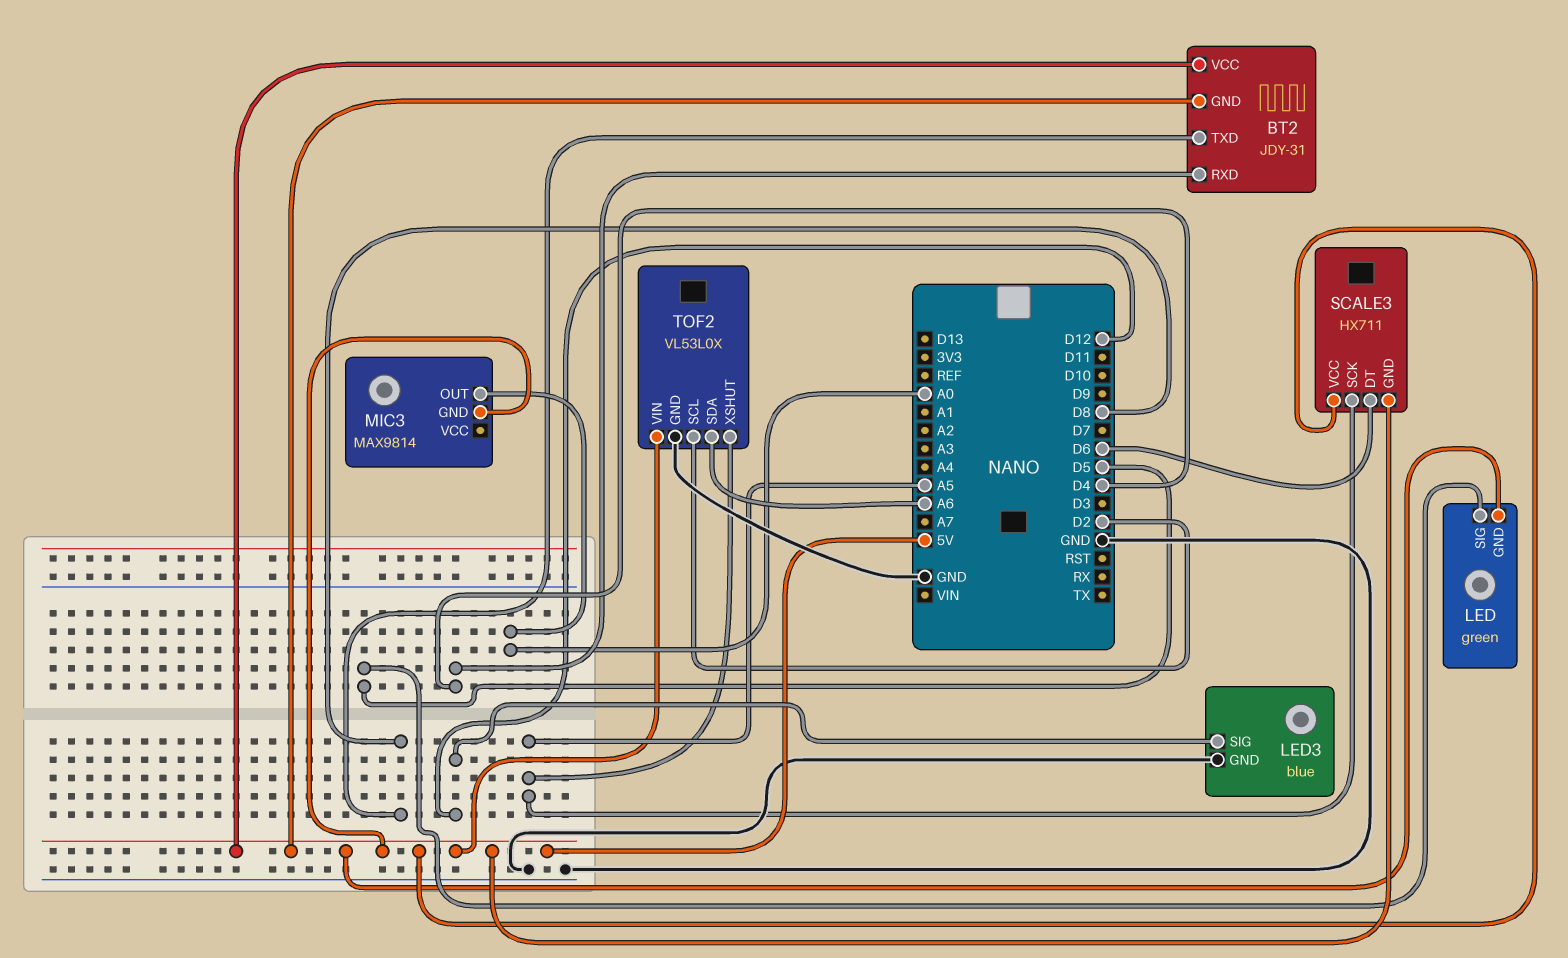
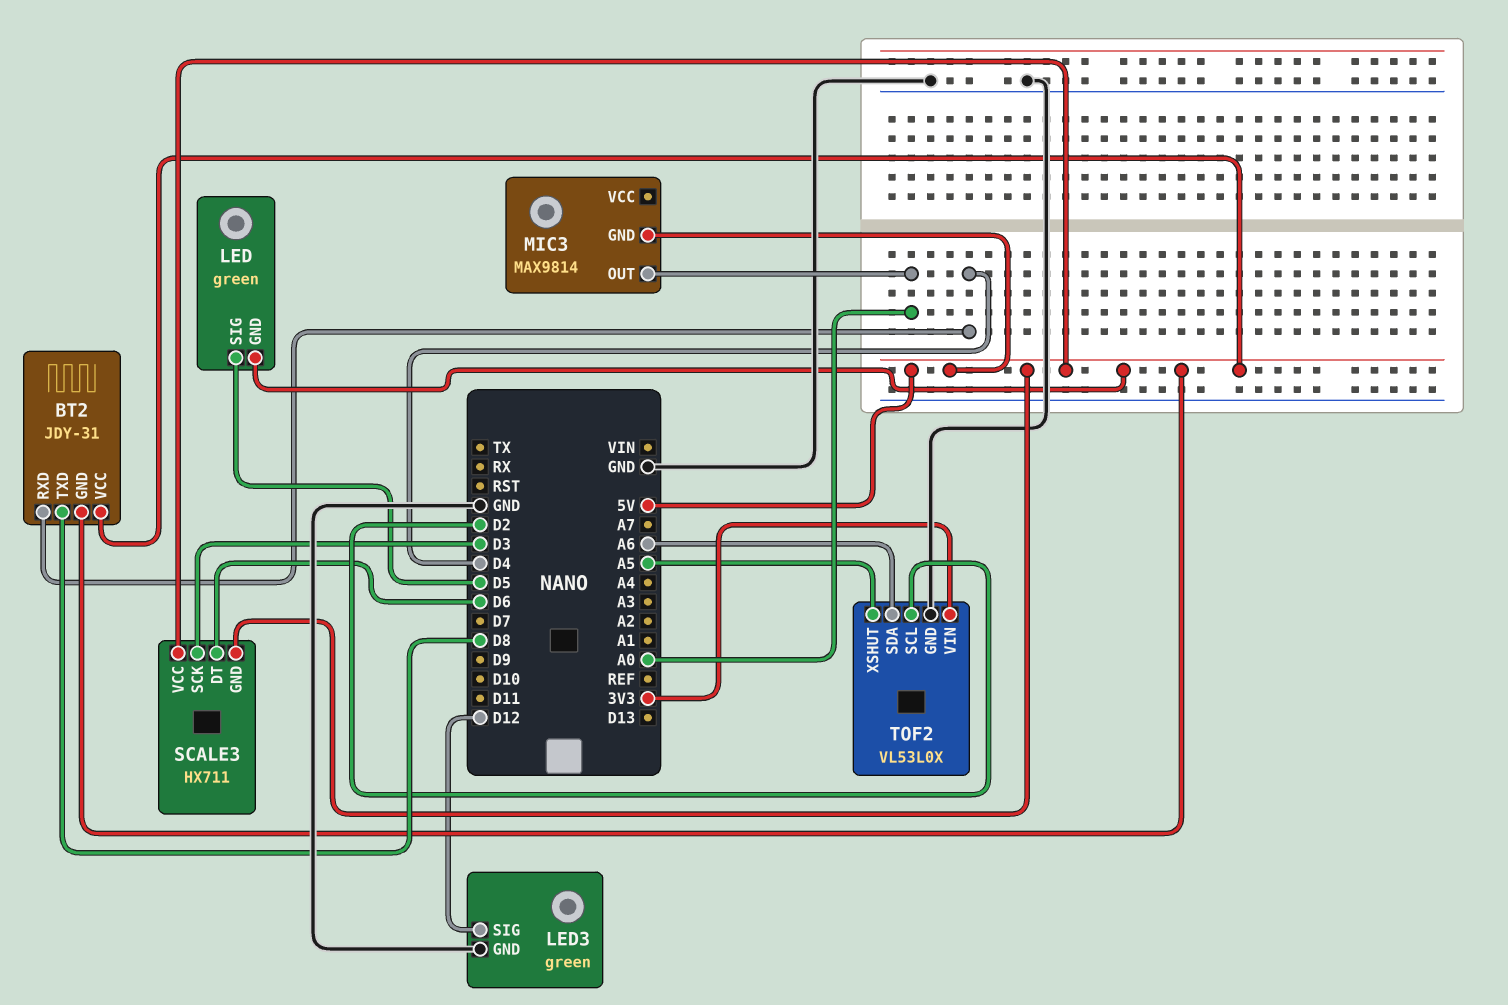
LED3: blue -> green
SCALE3 pin SCK: A5 -> D3
TOF2 pin VIN: 5V -> 3V3

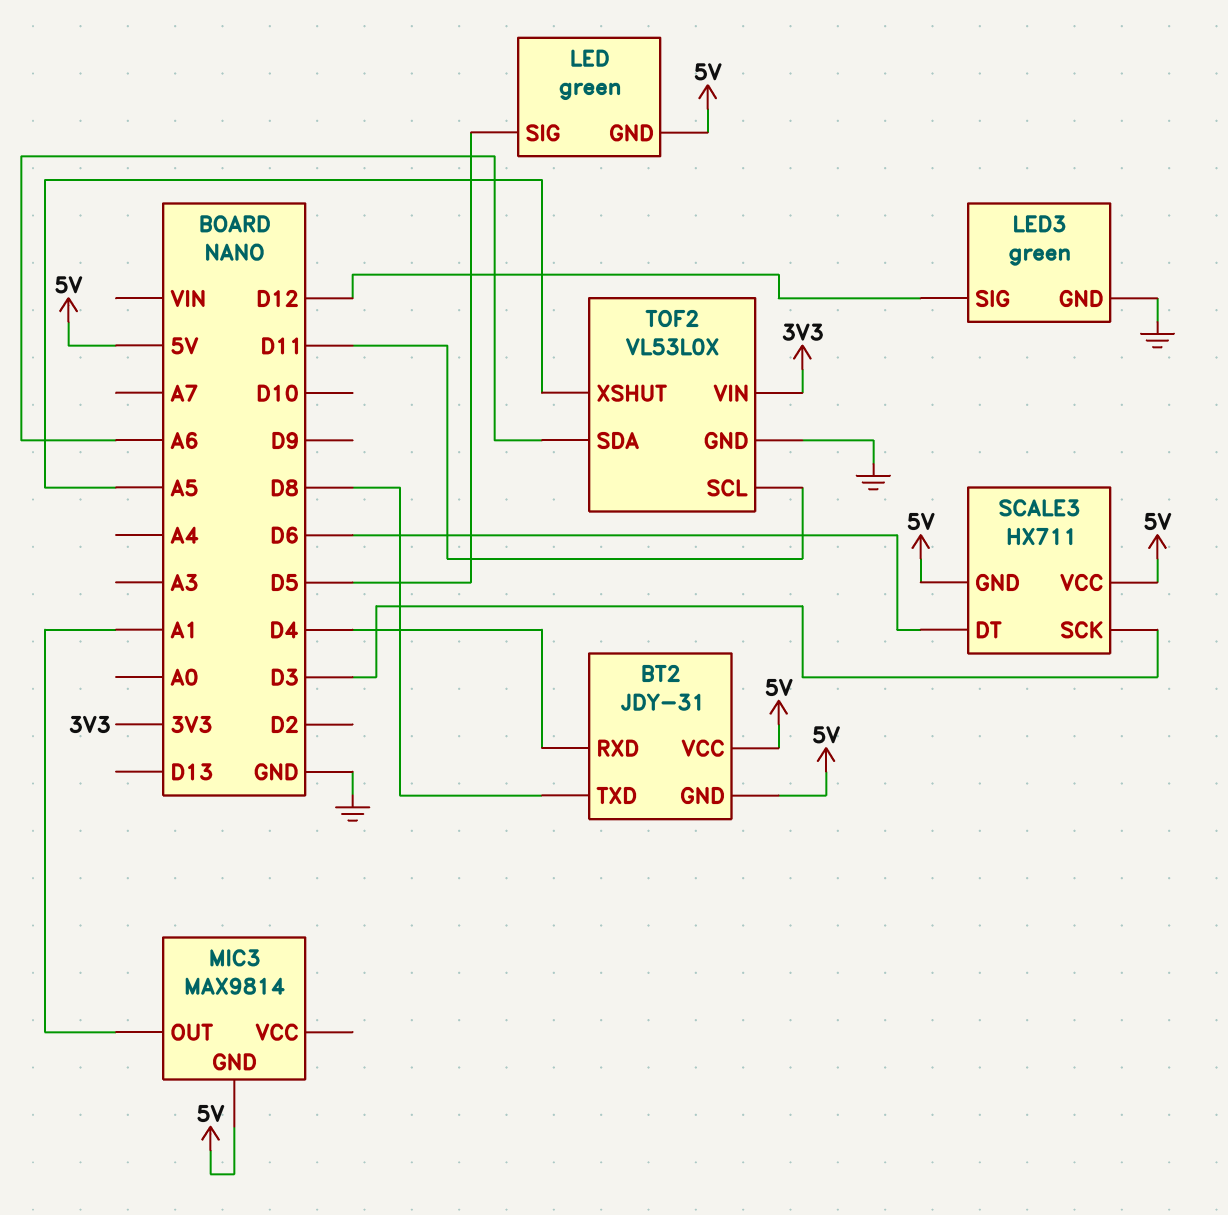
MIC3 pin OUT: A0 -> A1
TOF2 pin SCL: D2 -> D11

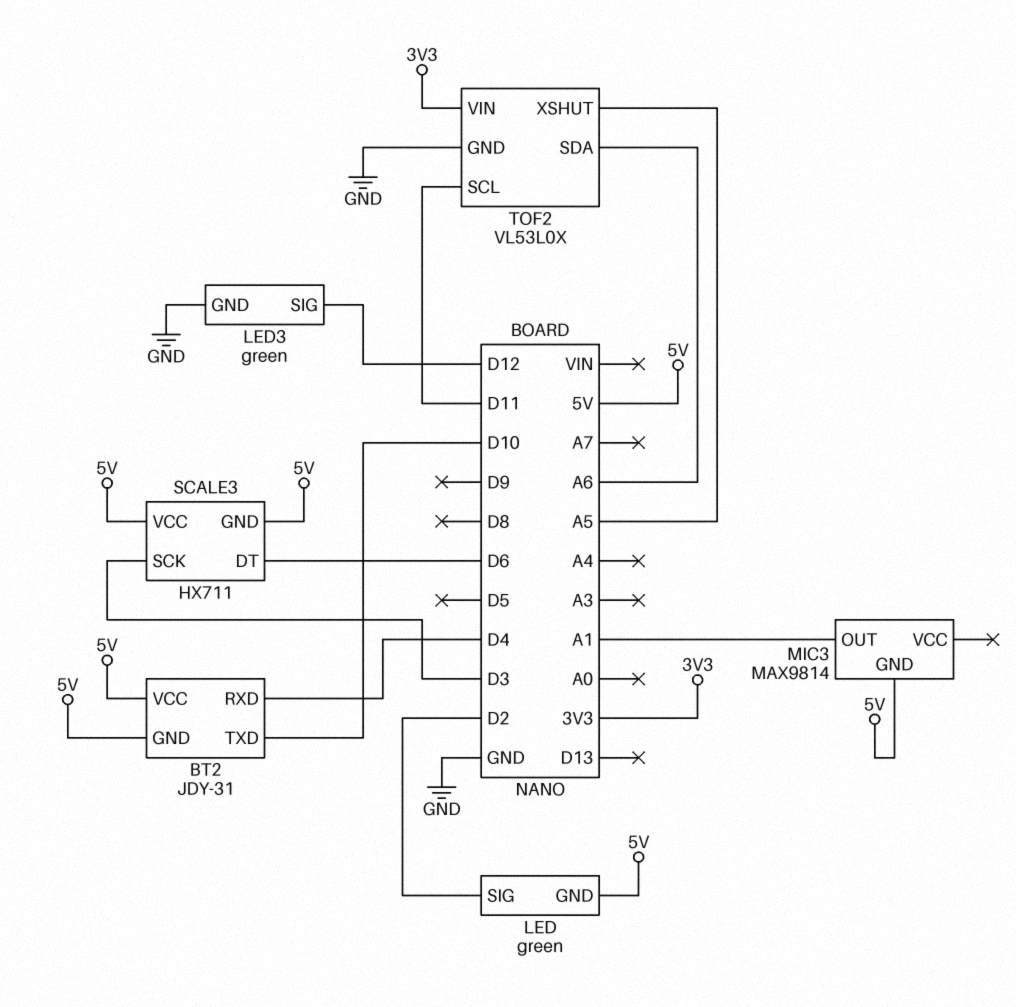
BT2 pin TXD: D8 -> D10
LED pin SIG: D5 -> D2

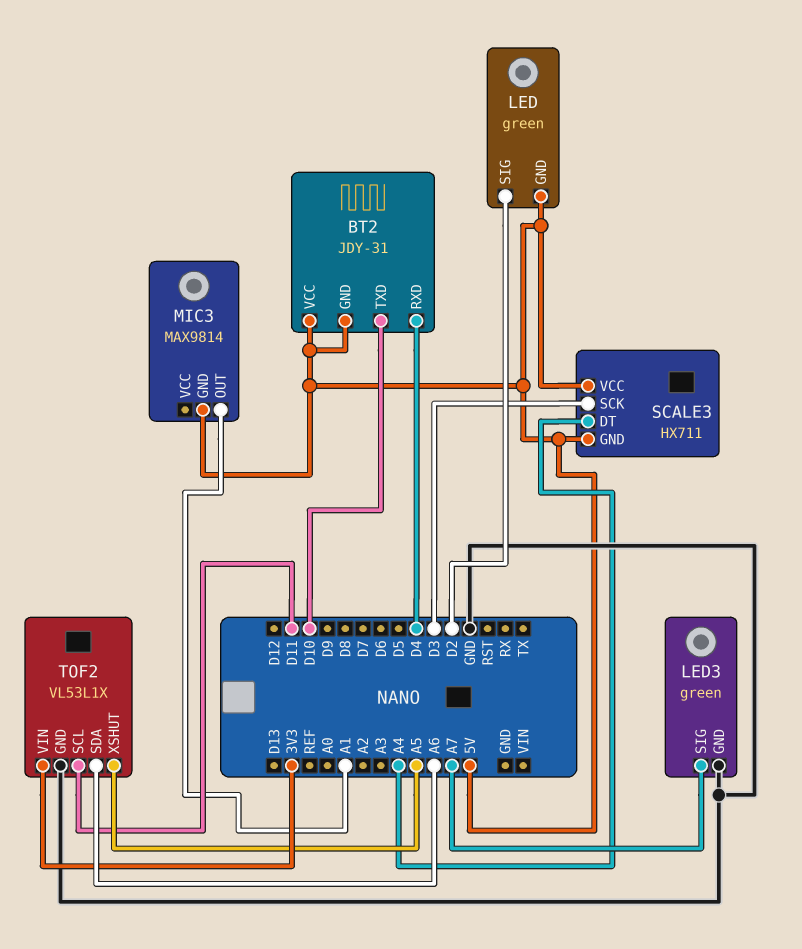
LED3 pin SIG: D12 -> A7
SCALE3 pin DT: D6 -> A4
TOF2: VL53L0X -> VL53L1X

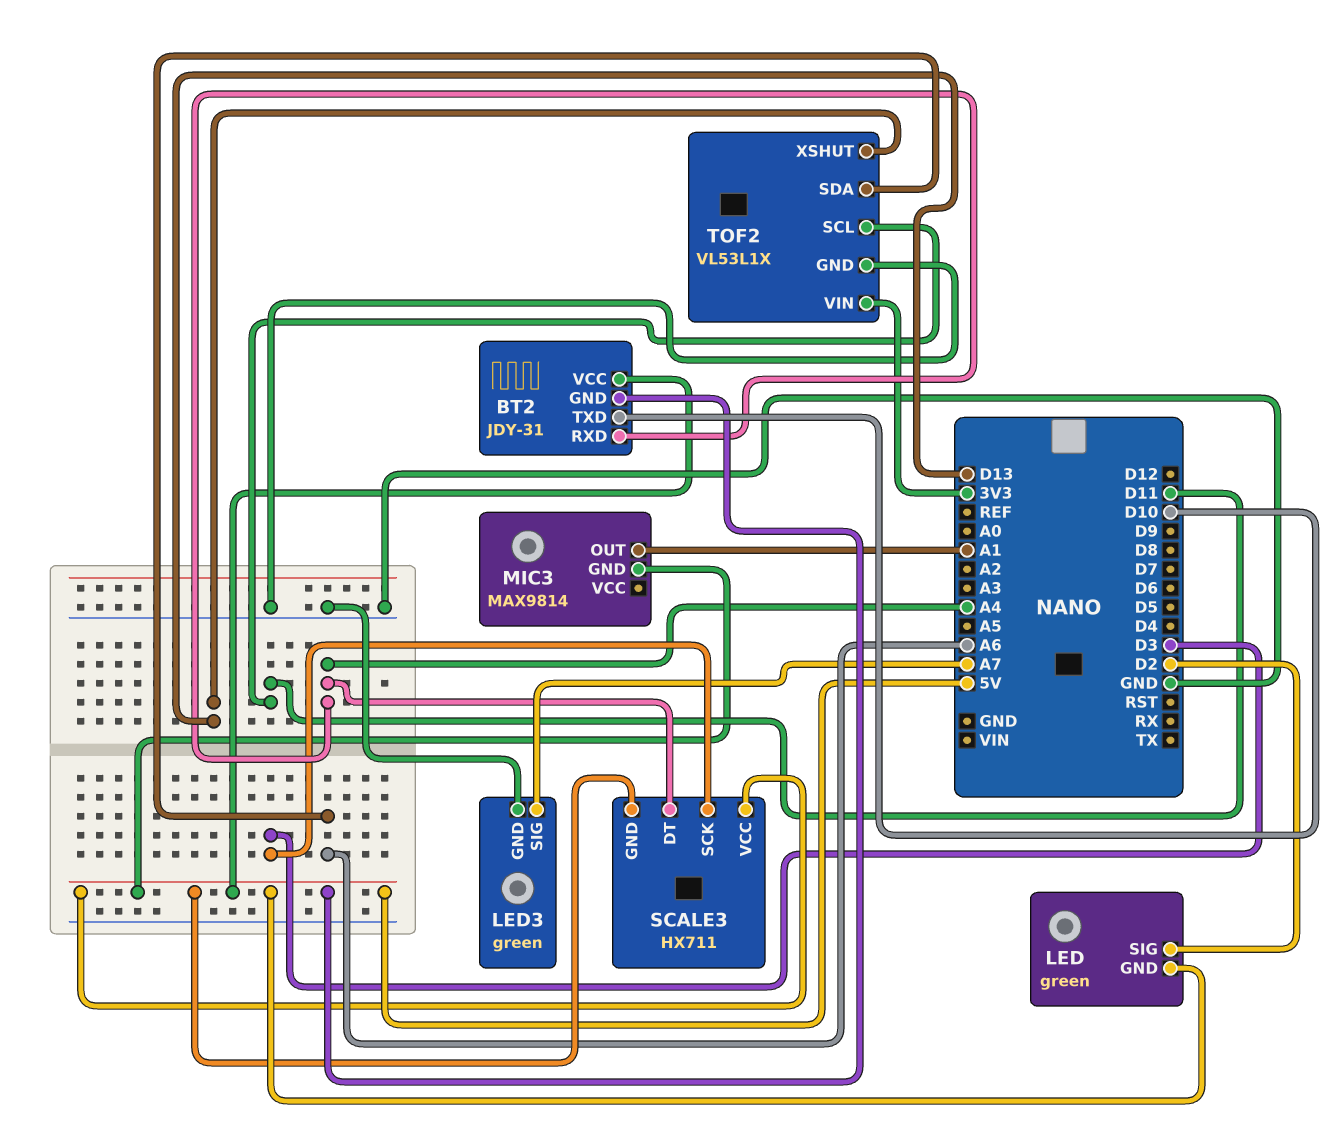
BT2 pin RXD: D4 -> A4
TOF2 pin XSHUT: A5 -> D13

